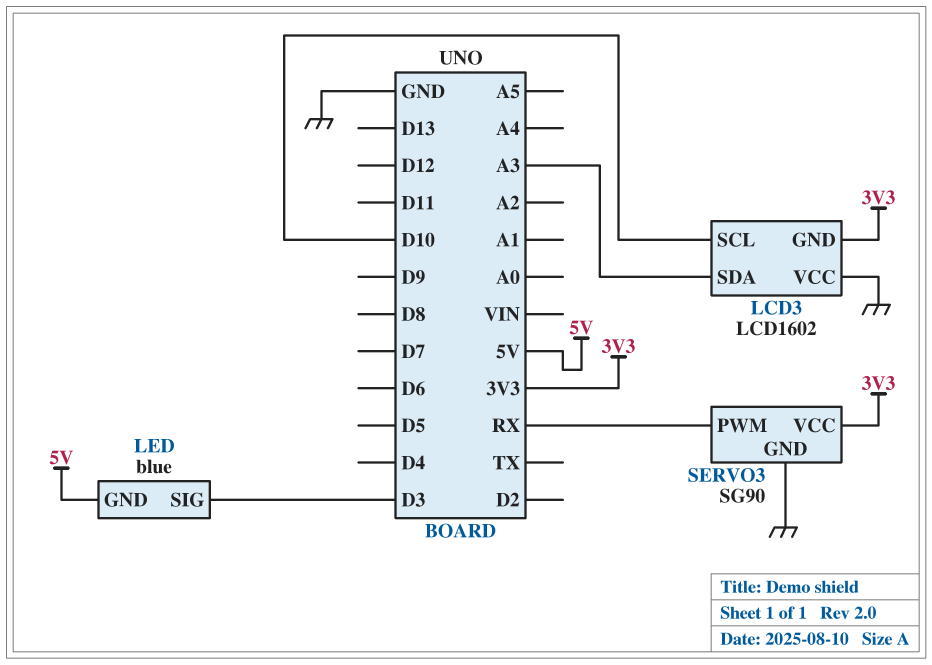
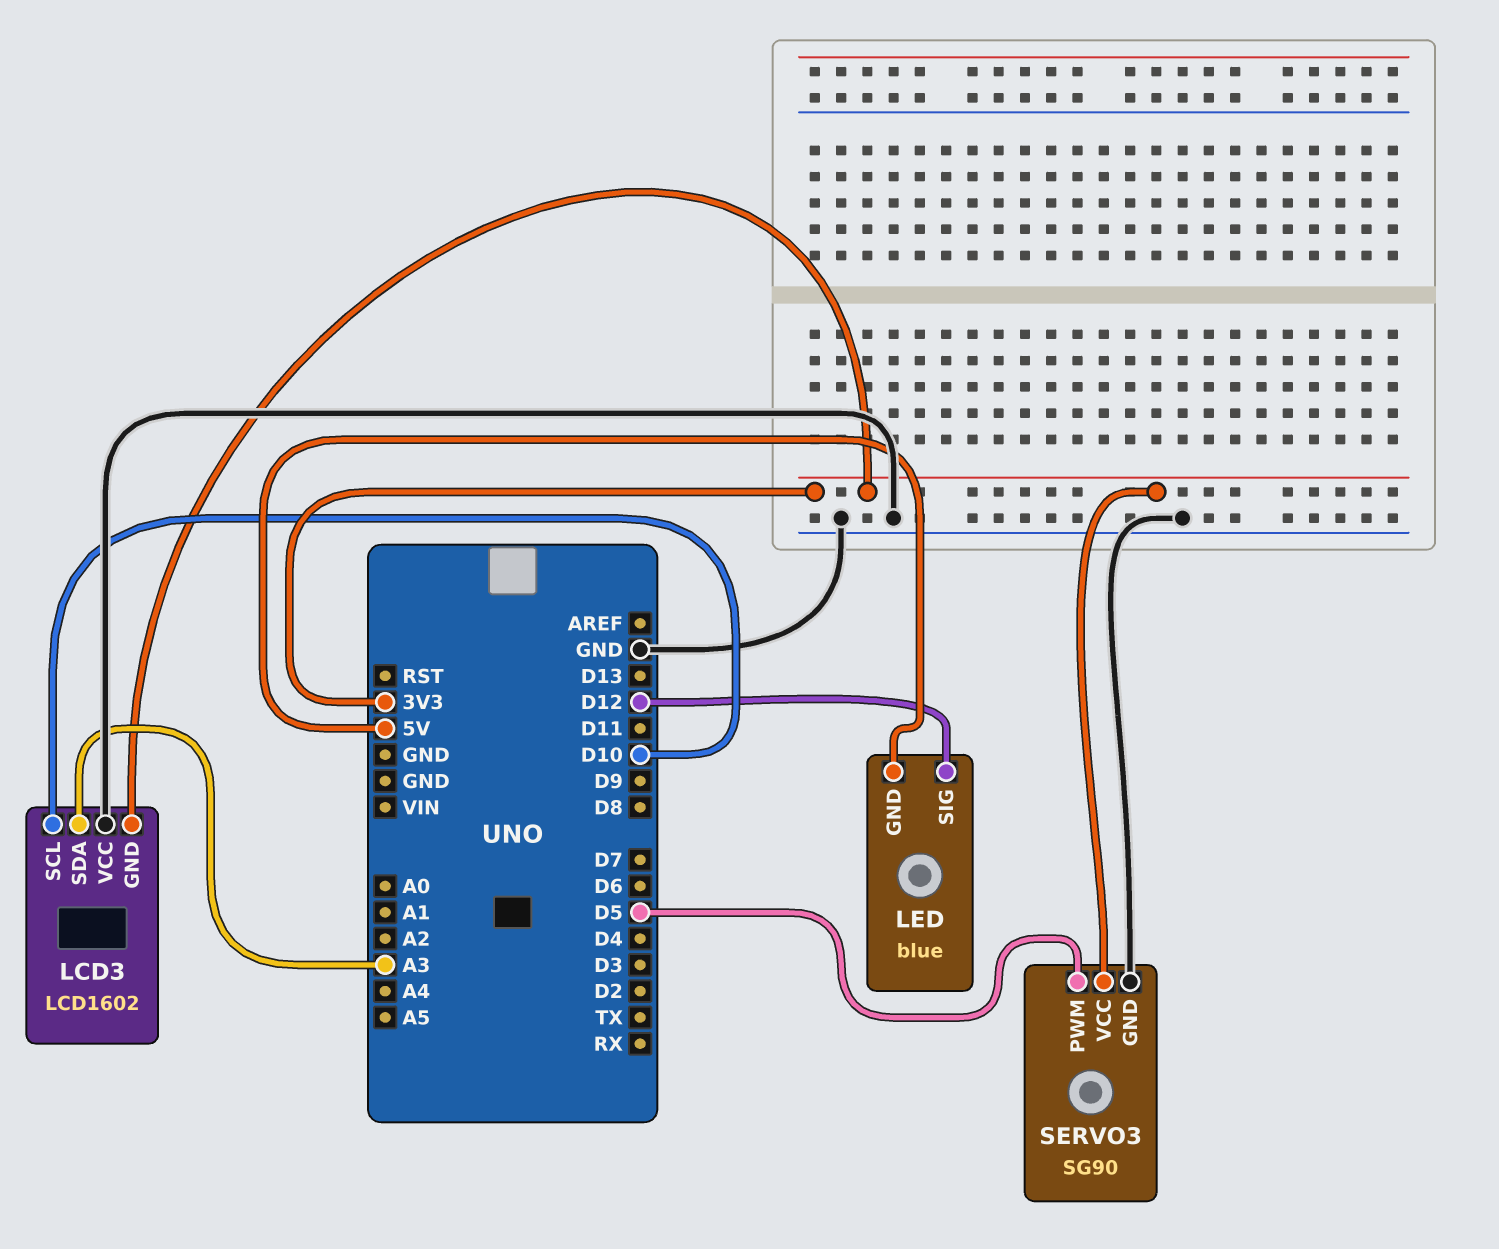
LED pin SIG: D3 -> D12
SERVO3 pin PWM: RX -> D5

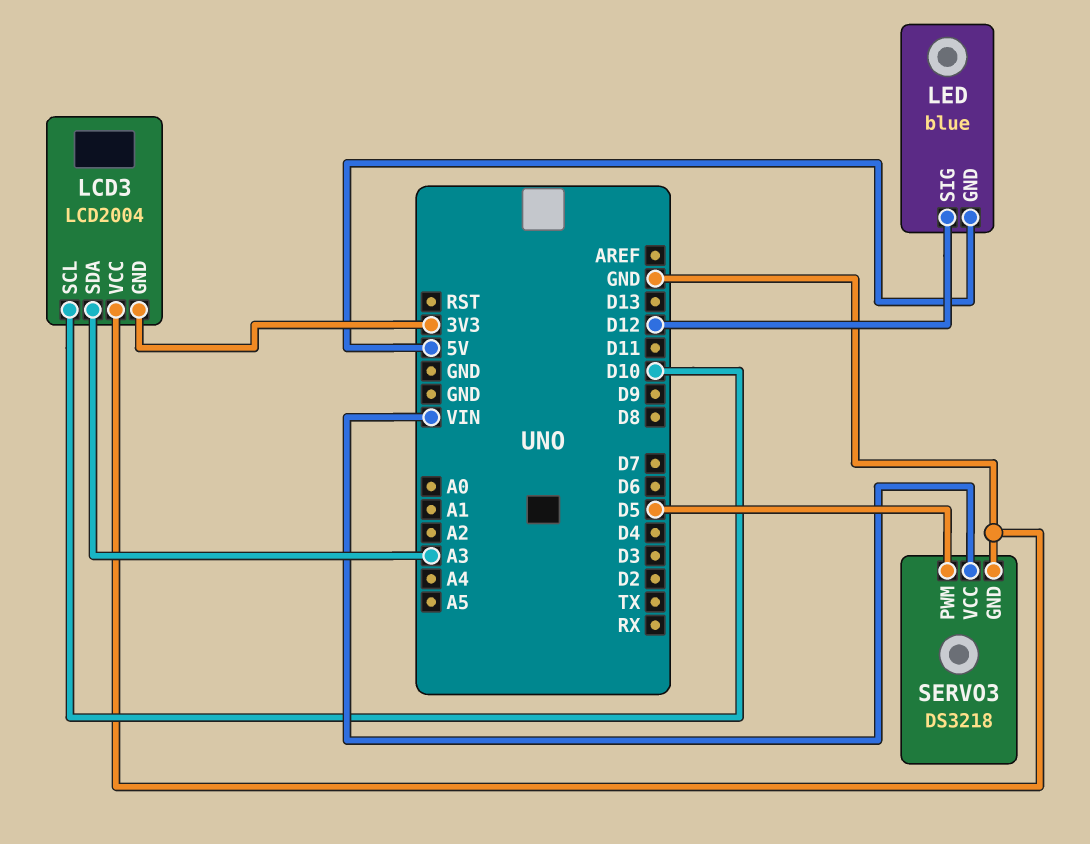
LCD3: LCD1602 -> LCD2004
SERVO3: SG90 -> DS3218
SERVO3 pin VCC: 3V3 -> VIN

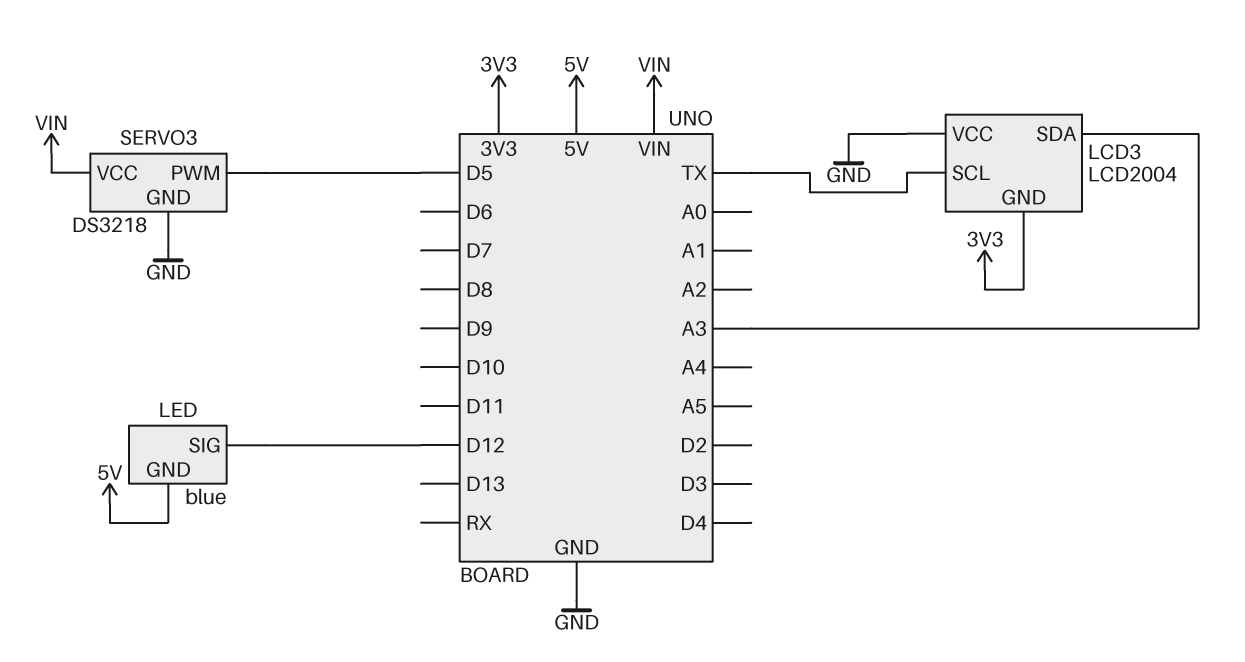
LCD3 pin SCL: D10 -> TX

